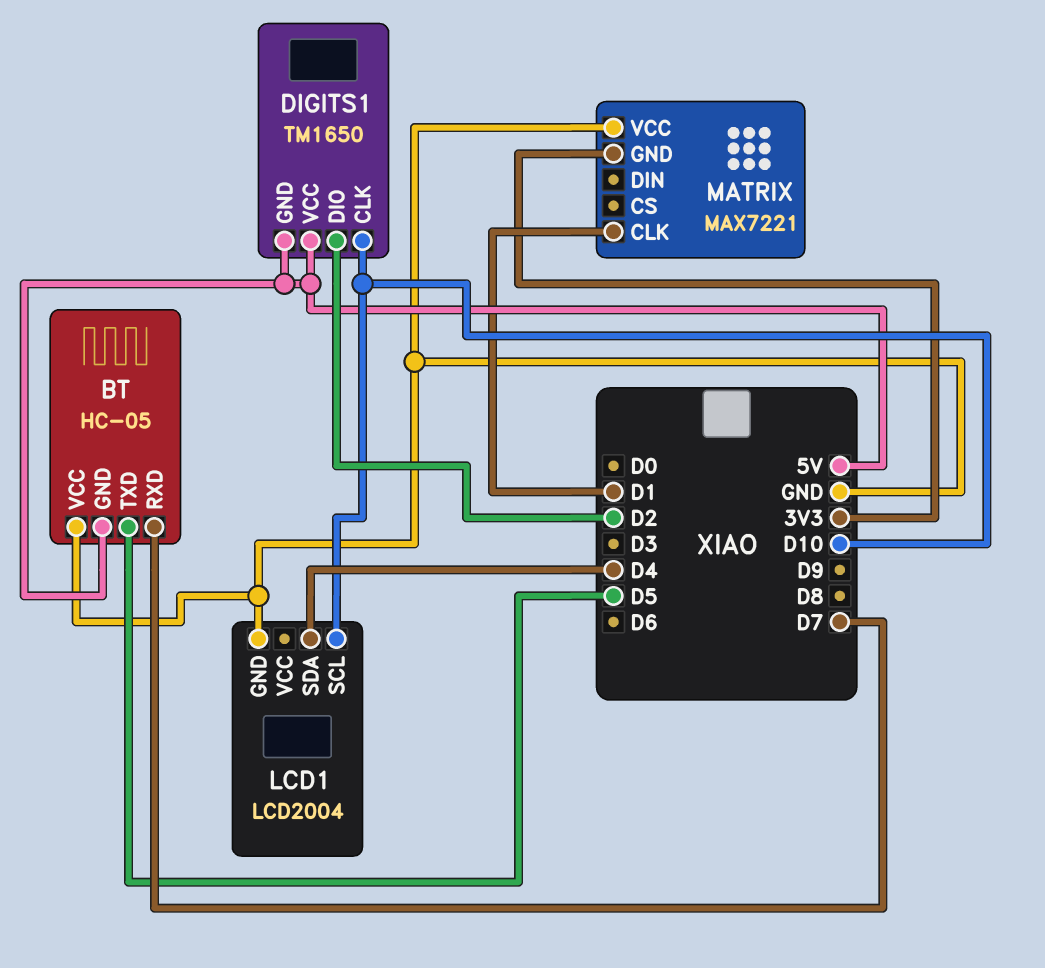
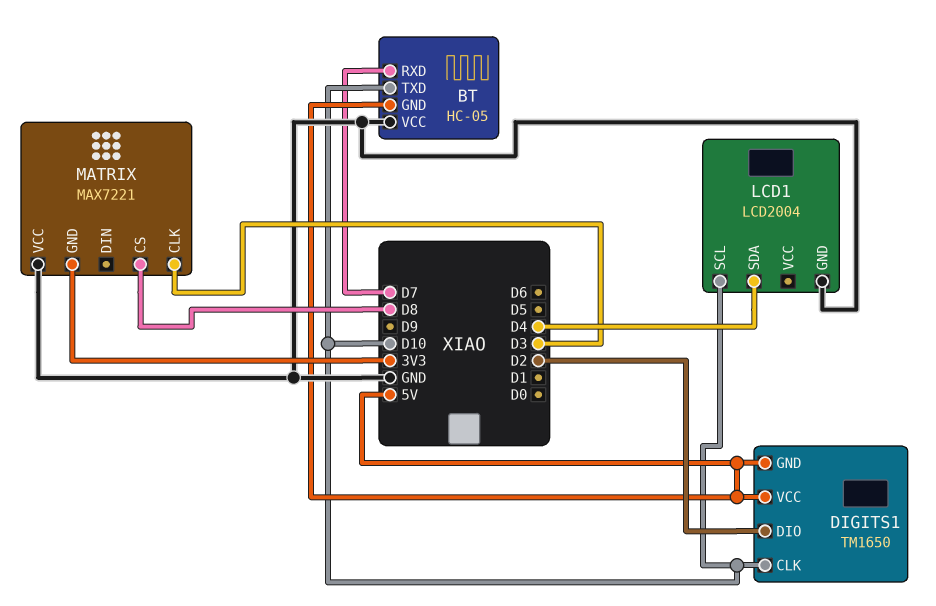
BT pin TXD: D5 -> D10
MATRIX pin CLK: D1 -> D3
MATRIX pin CS: none -> D8

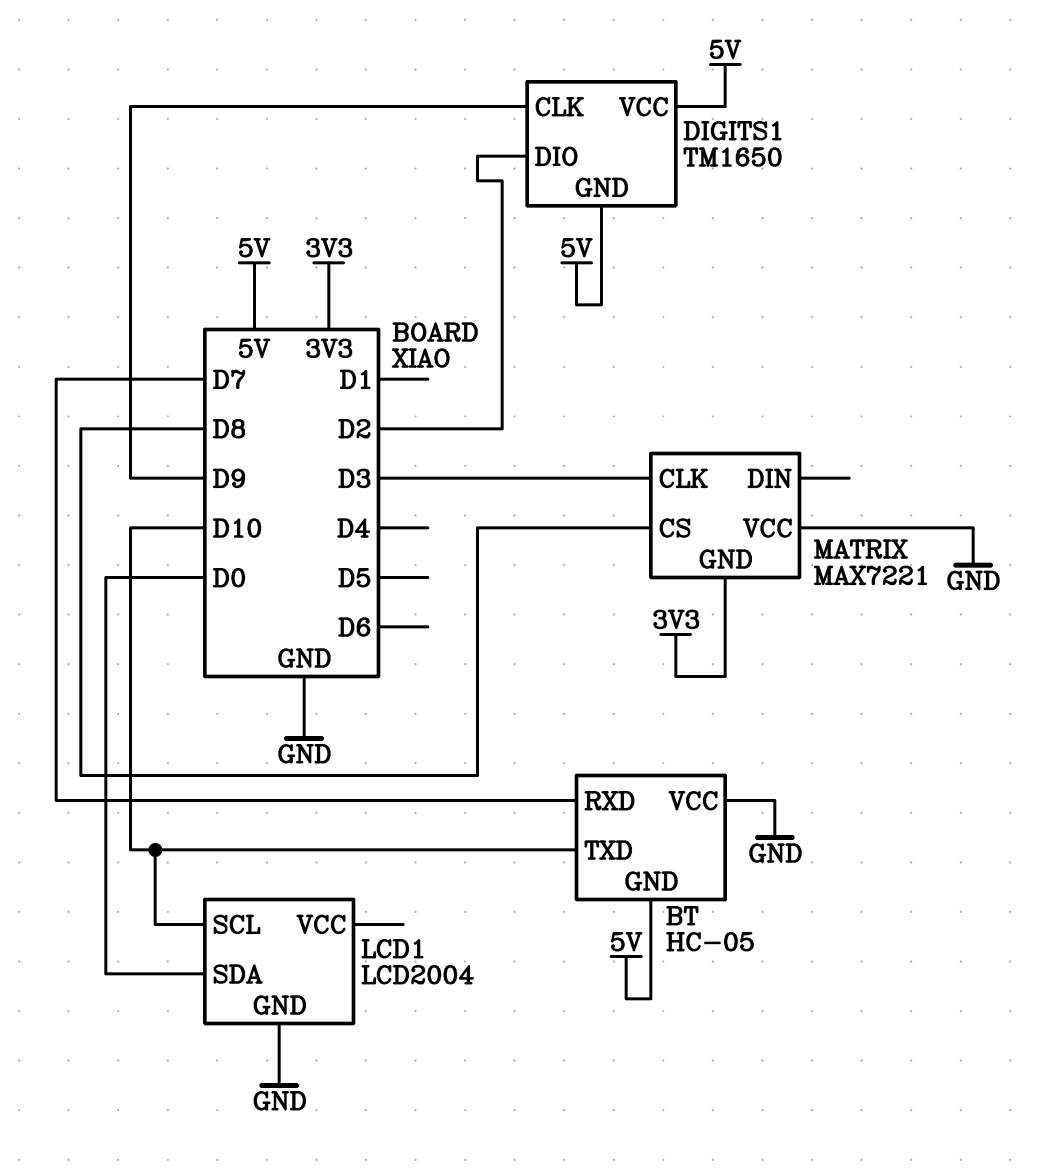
DIGITS1 pin CLK: D10 -> D9
LCD1 pin SDA: D4 -> D0

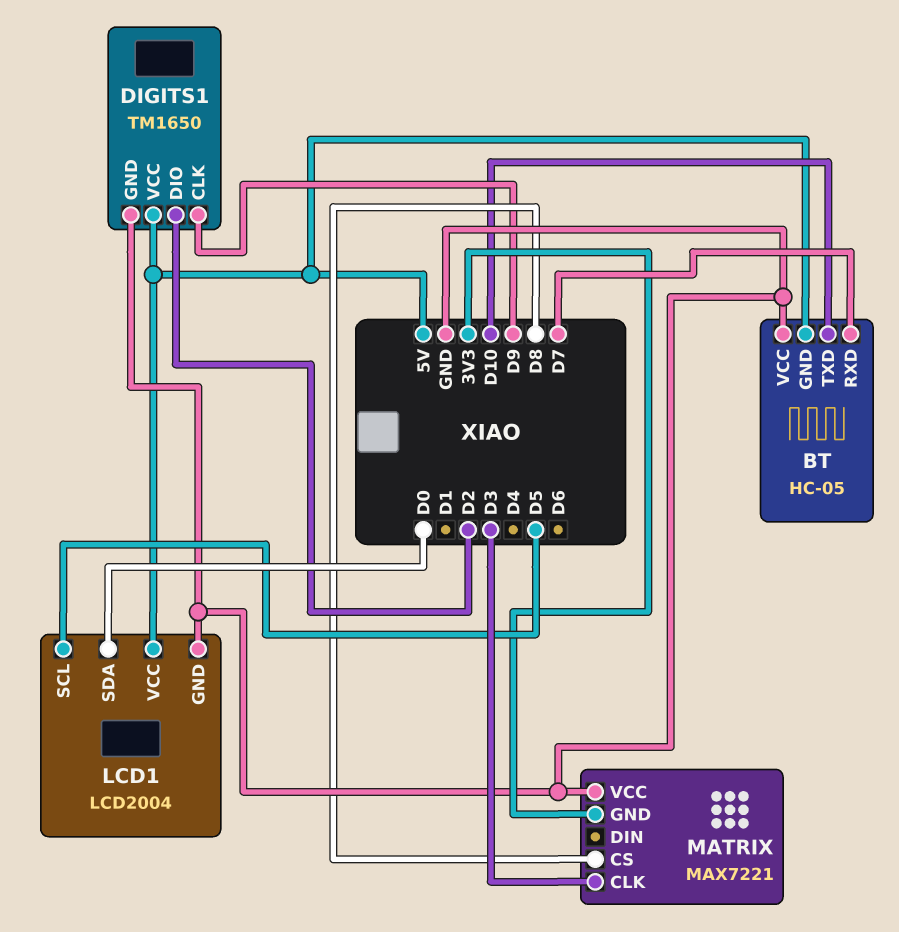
DIGITS1 pin GND: 5V -> GND
LCD1 pin SCL: D10 -> D5
LCD1 pin VCC: none -> 5V

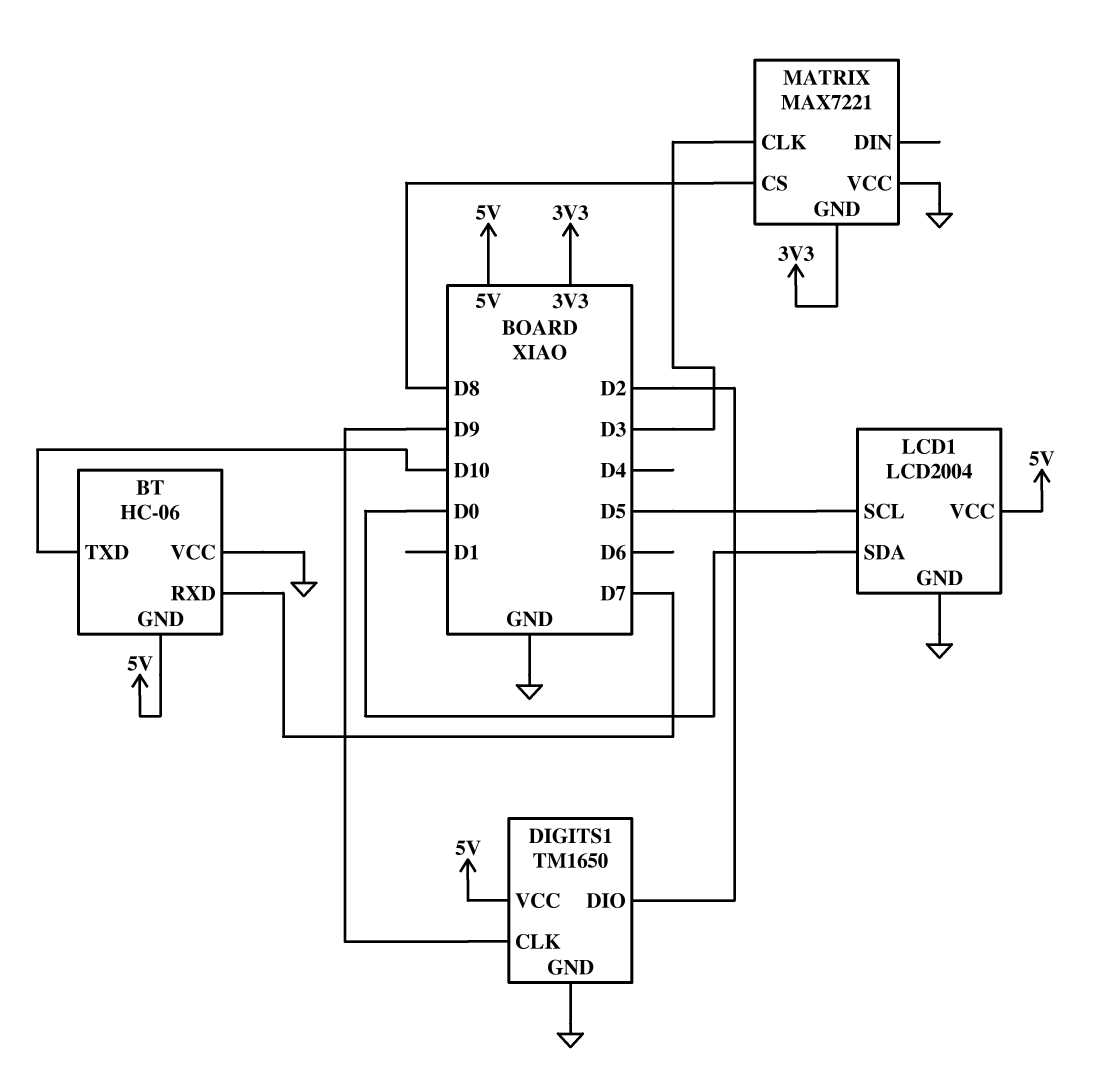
BT: HC-05 -> HC-06

